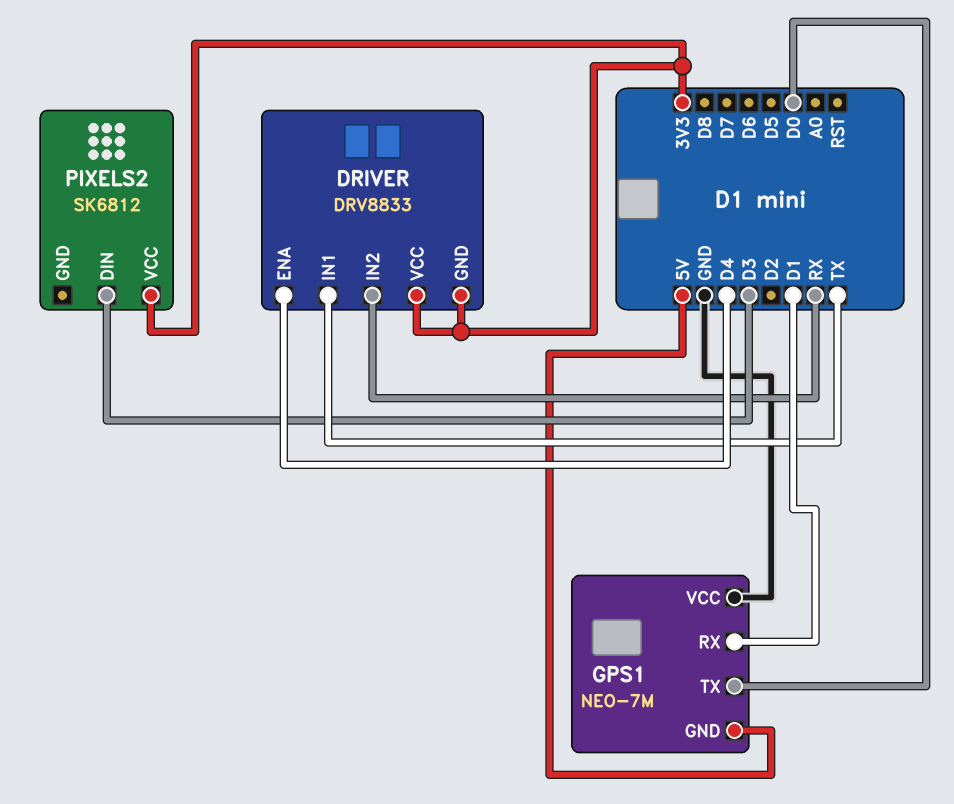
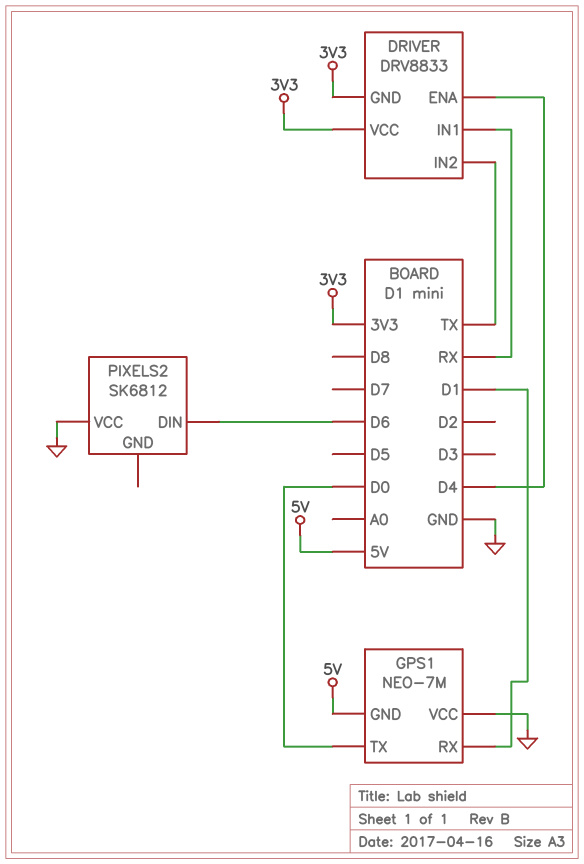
DRIVER pin IN1: TX -> RX
DRIVER pin IN2: RX -> TX
PIXELS2 pin DIN: D3 -> D6
PIXELS2 pin VCC: 3V3 -> GND

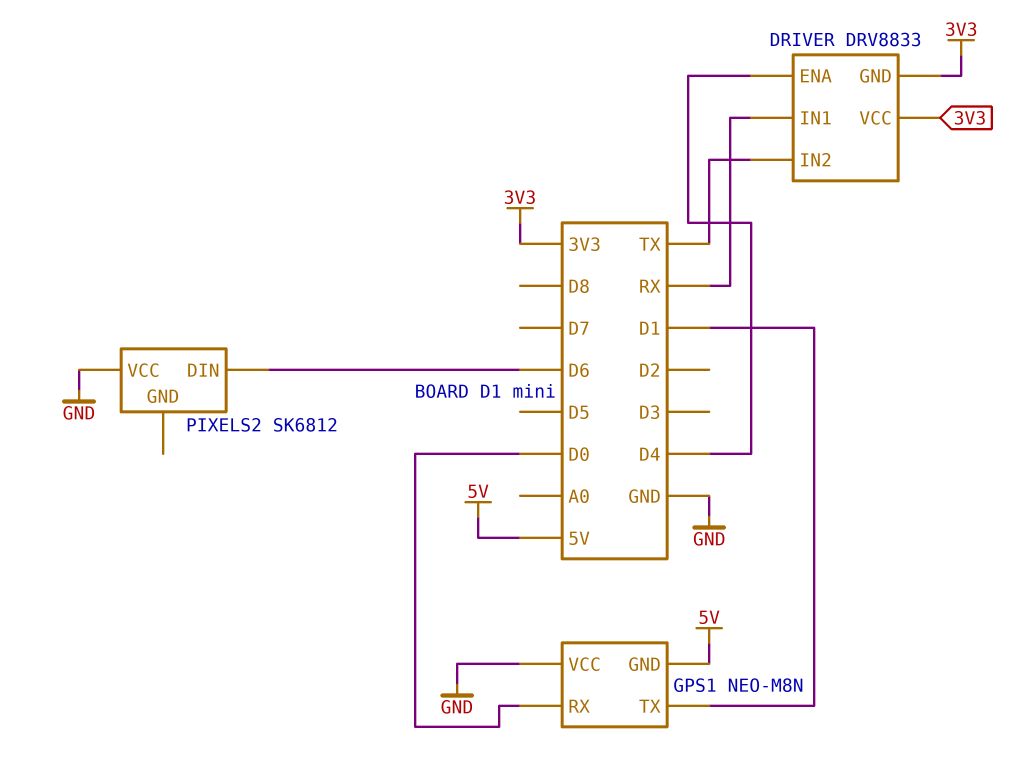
GPS1: NEO-7M -> NEO-M8N
GPS1 pin RX: D1 -> D0
GPS1 pin TX: D0 -> D1

